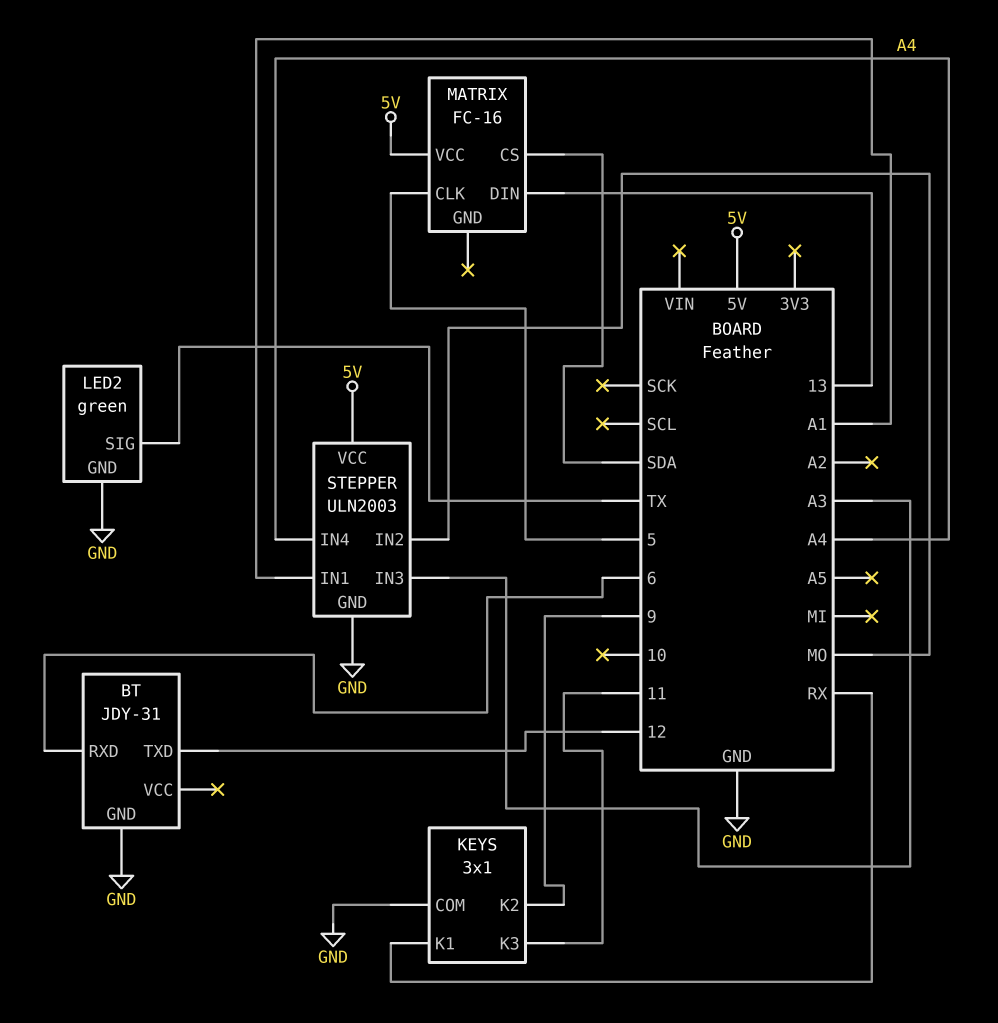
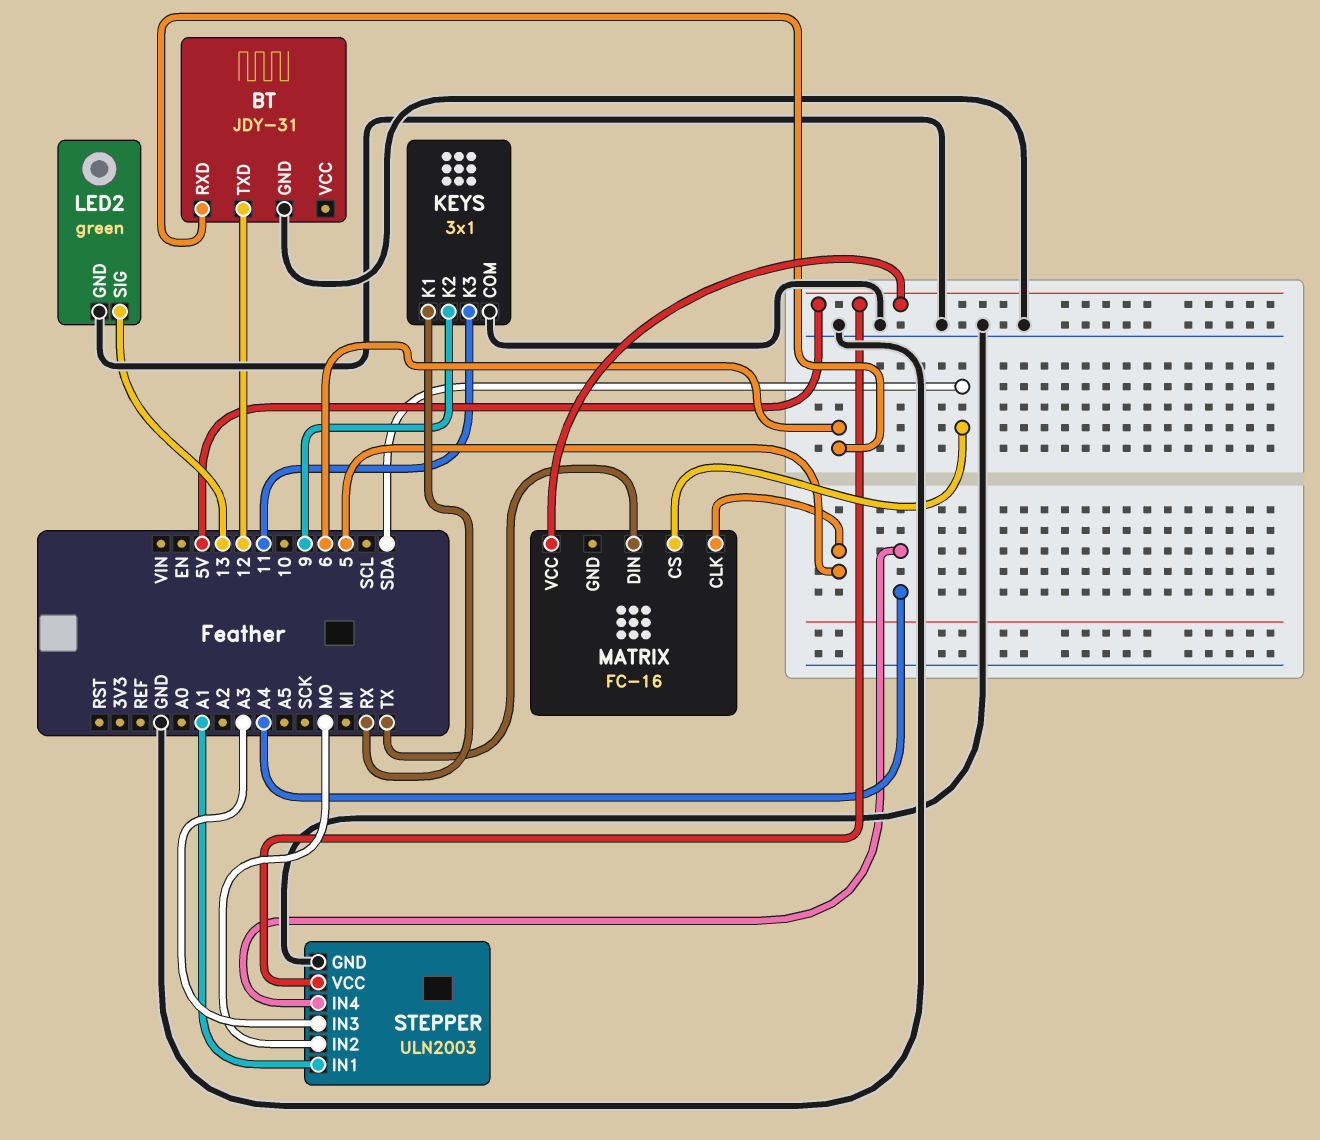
LED2 pin SIG: TX -> 13
MATRIX pin DIN: 13 -> TX

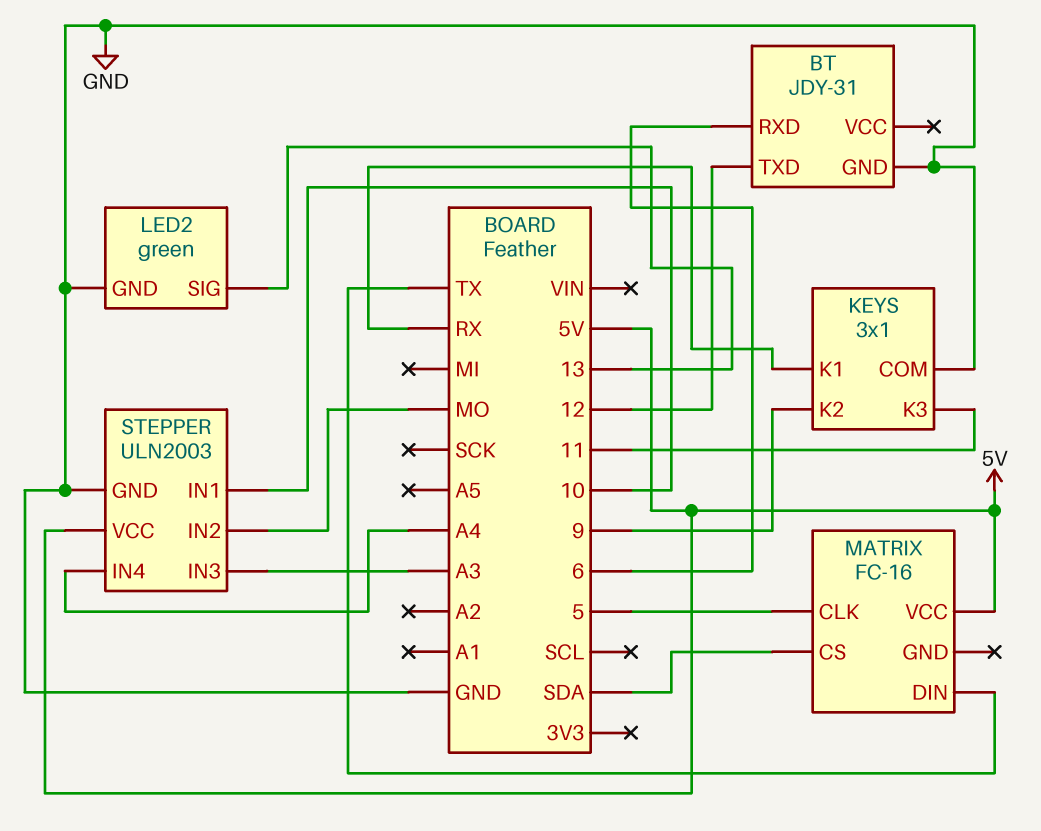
STEPPER pin IN1: A1 -> 10

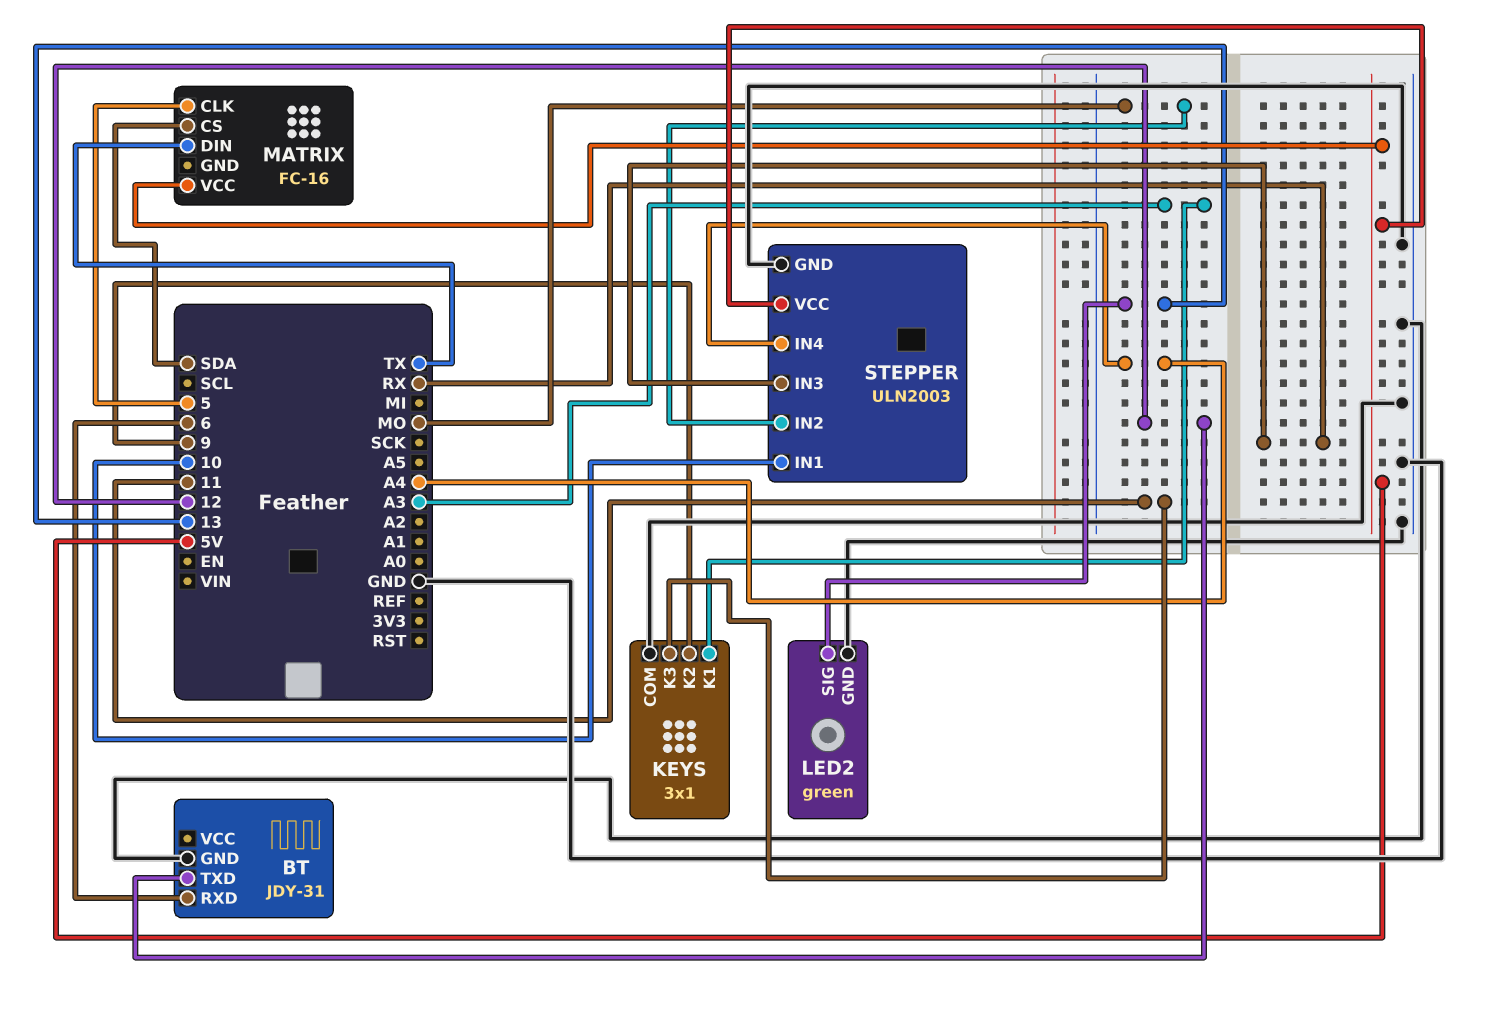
KEYS pin K1: RX -> A3
STEPPER pin IN3: A3 -> RX

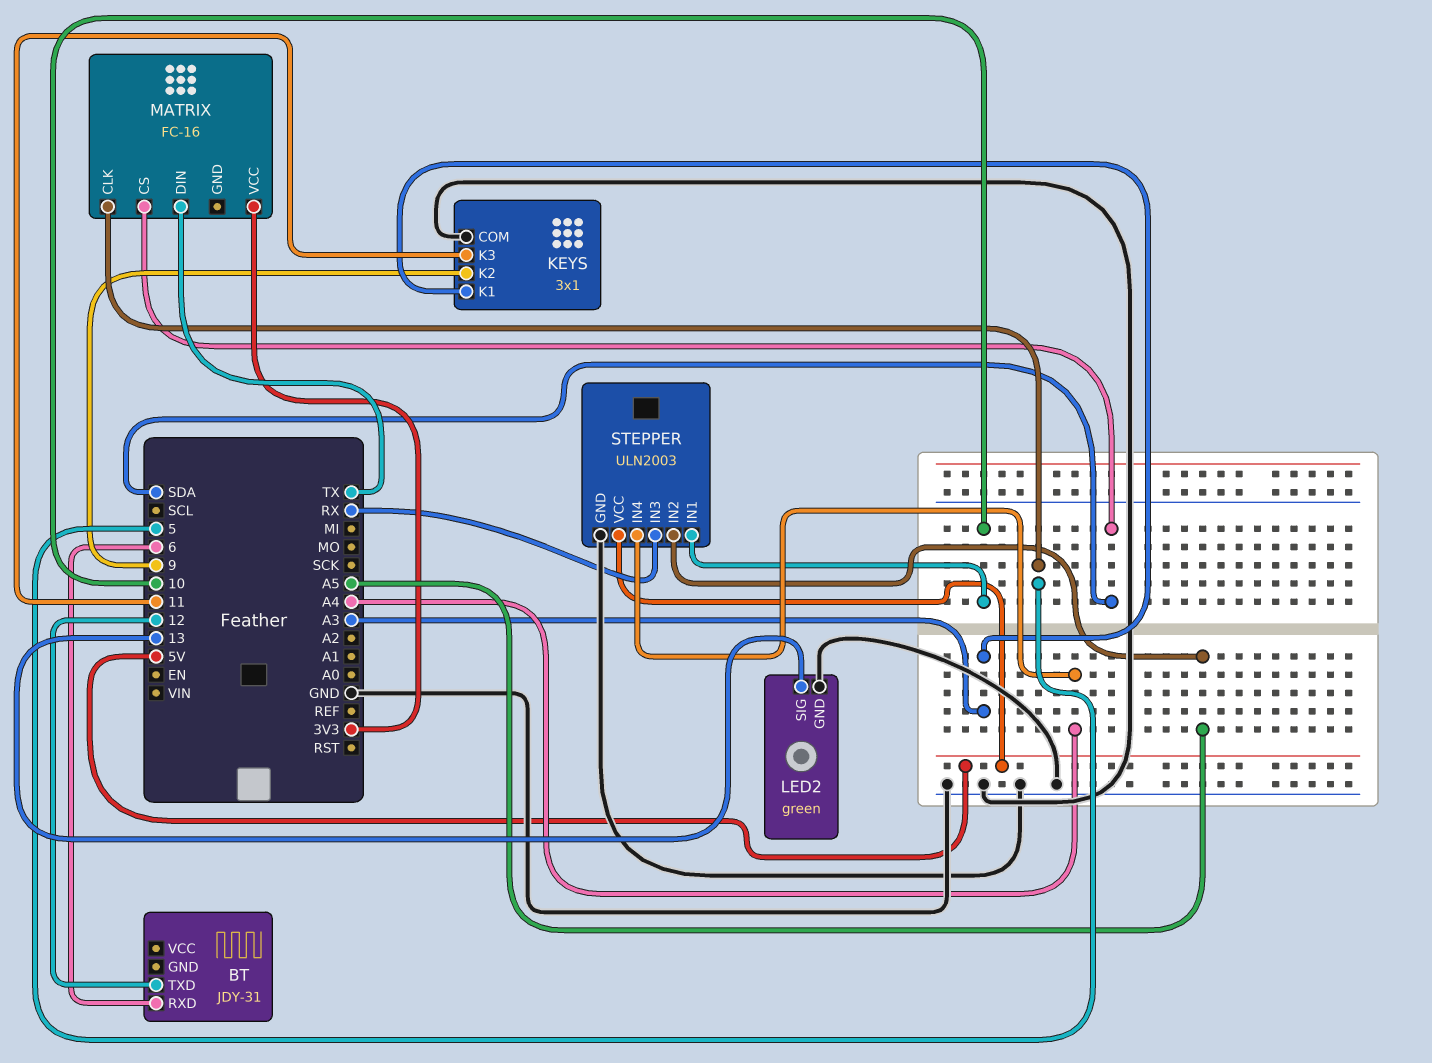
BT pin GND: GND -> none
MATRIX pin VCC: 5V -> 3V3
STEPPER pin IN2: MO -> A5

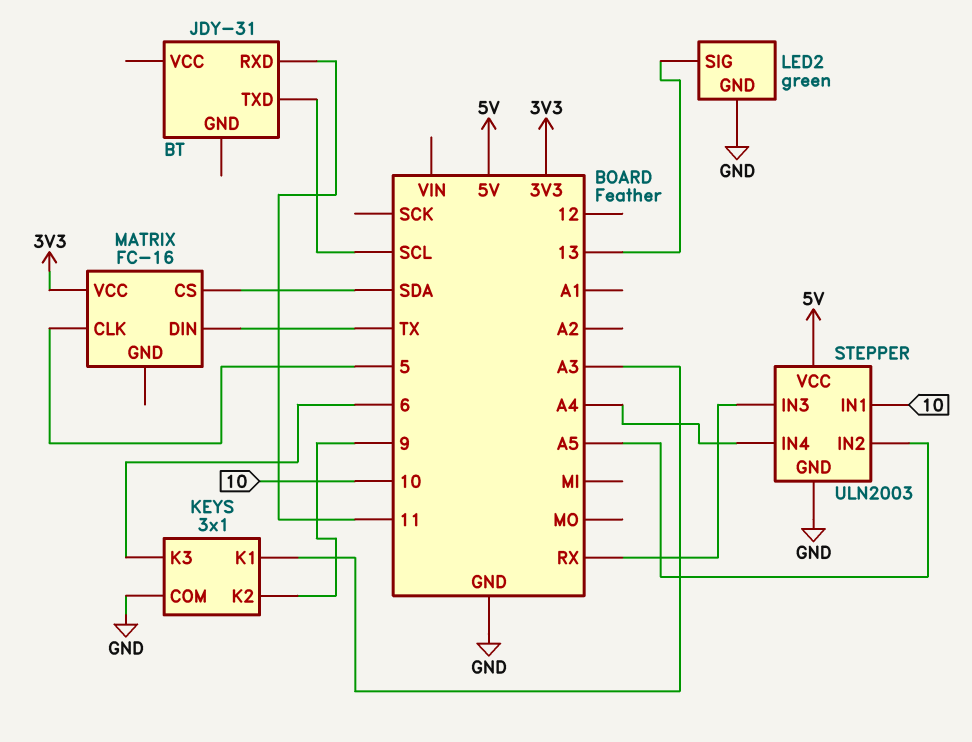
BT pin RXD: 6 -> 11
BT pin TXD: 12 -> SCL
KEYS pin K3: 11 -> 6

